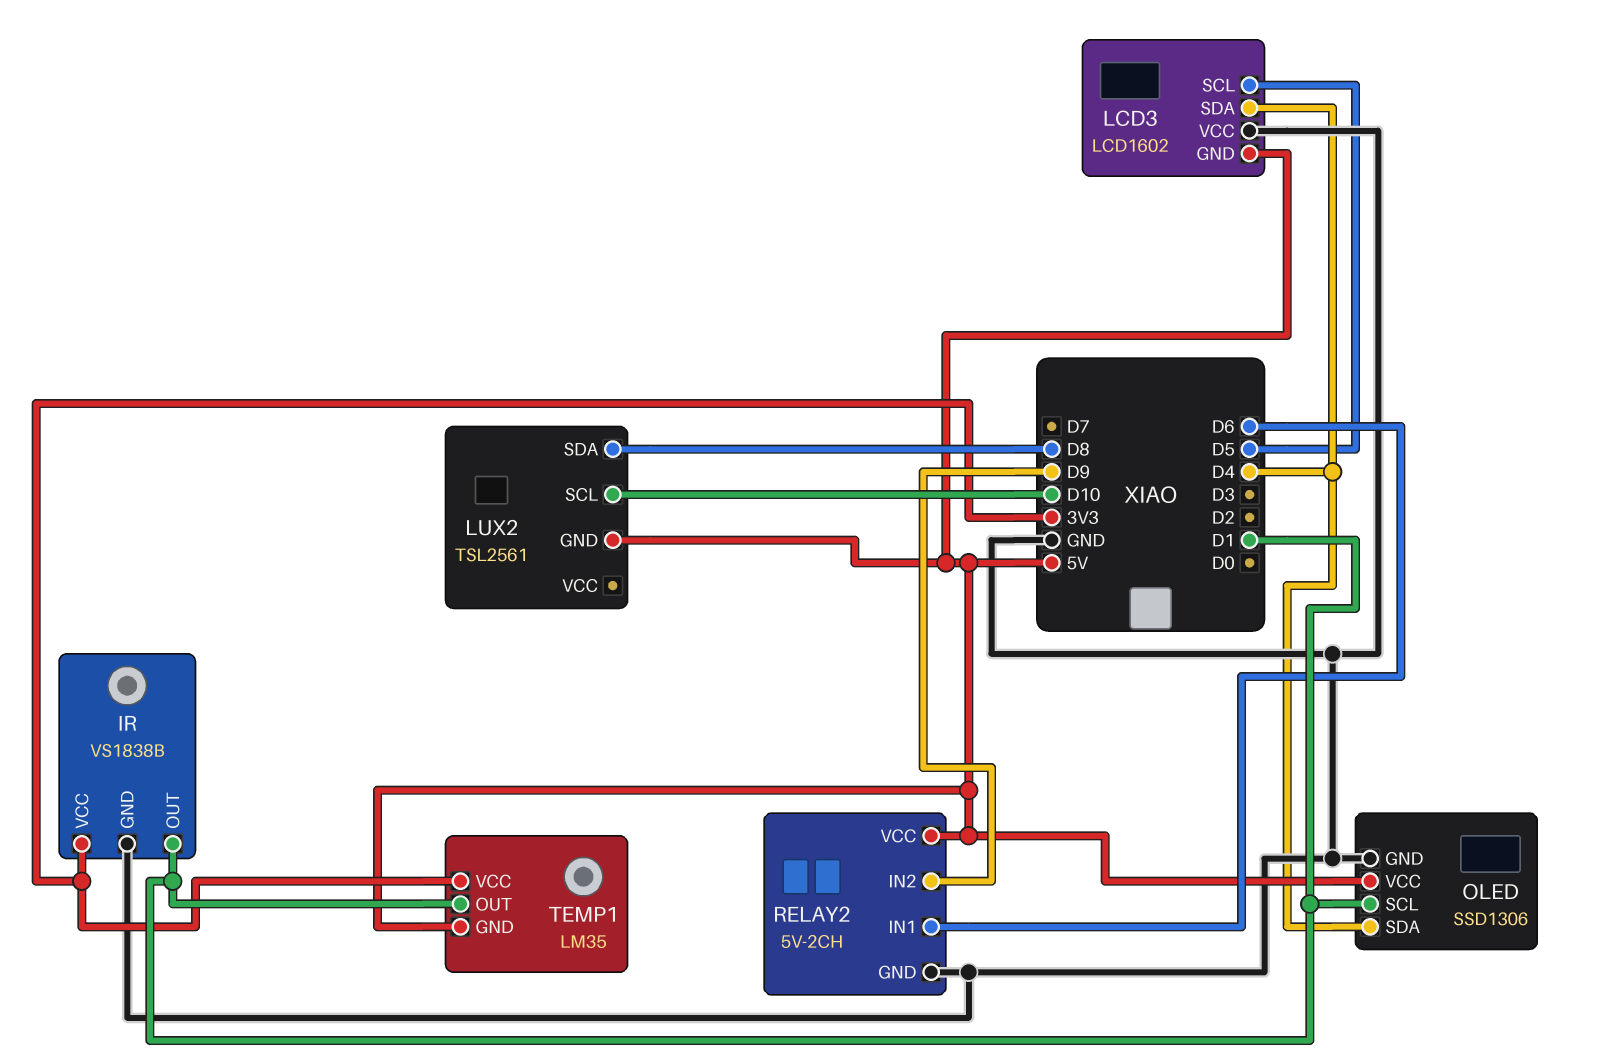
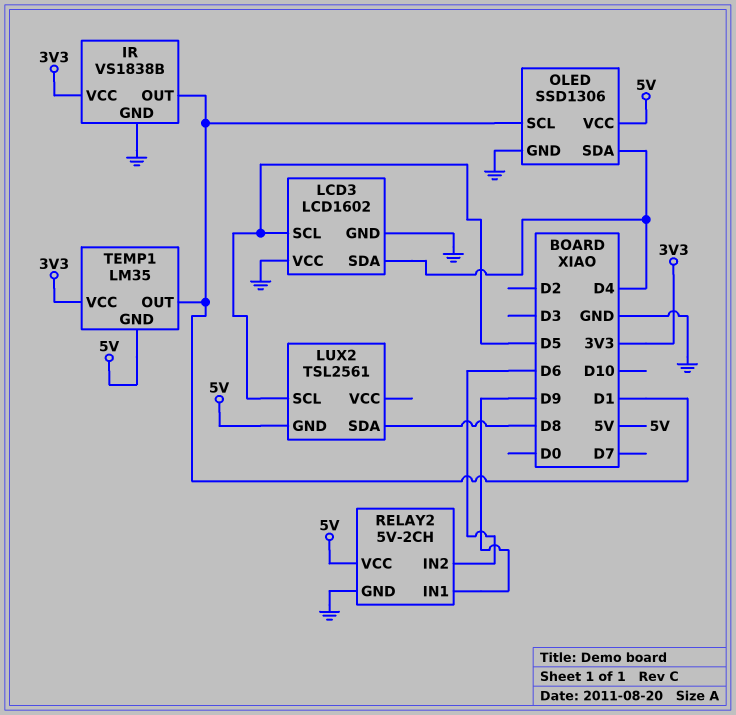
LCD3 pin GND: 5V -> GND
LUX2 pin SCL: D10 -> D5
RELAY2 pin IN1: D6 -> D9
RELAY2 pin IN2: D9 -> D6

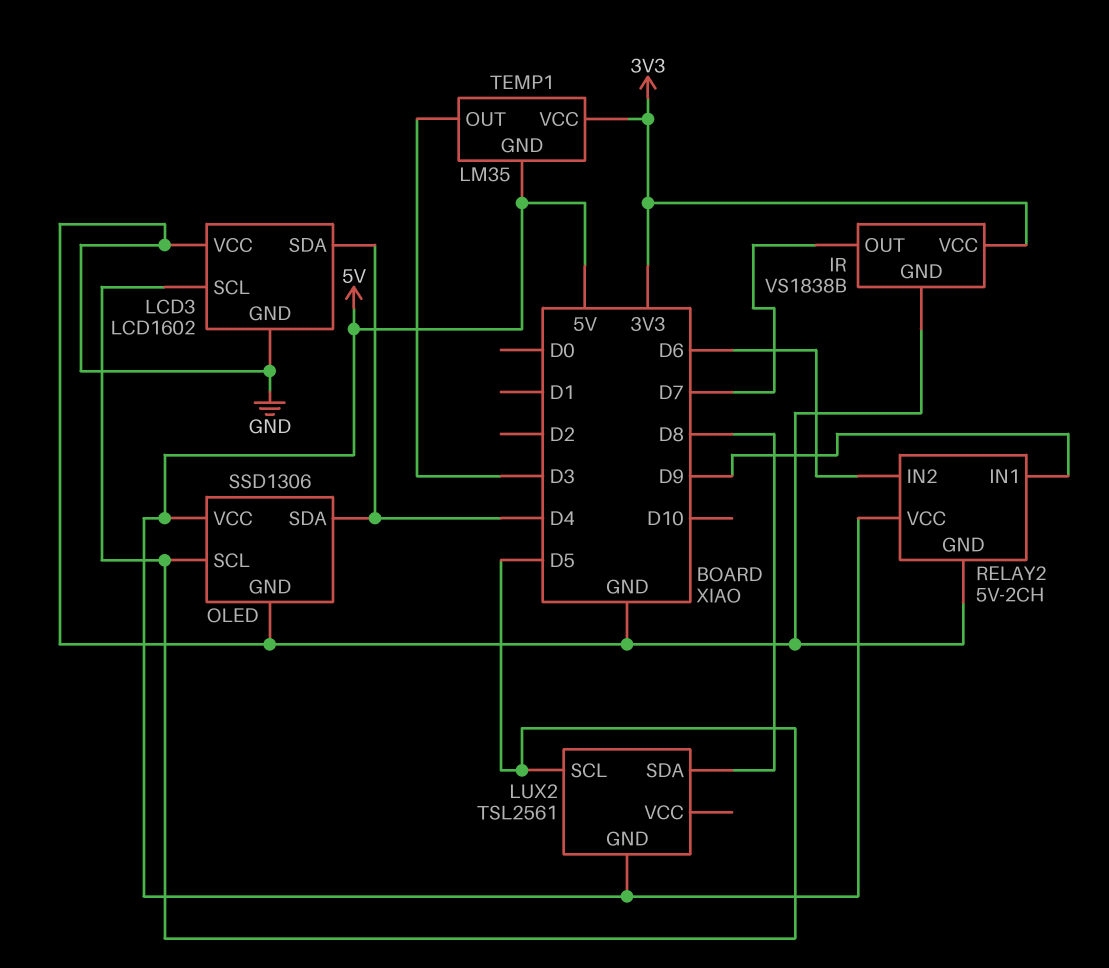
IR pin OUT: D1 -> D7
OLED pin SCL: D1 -> D5
TEMP1 pin OUT: D1 -> D3

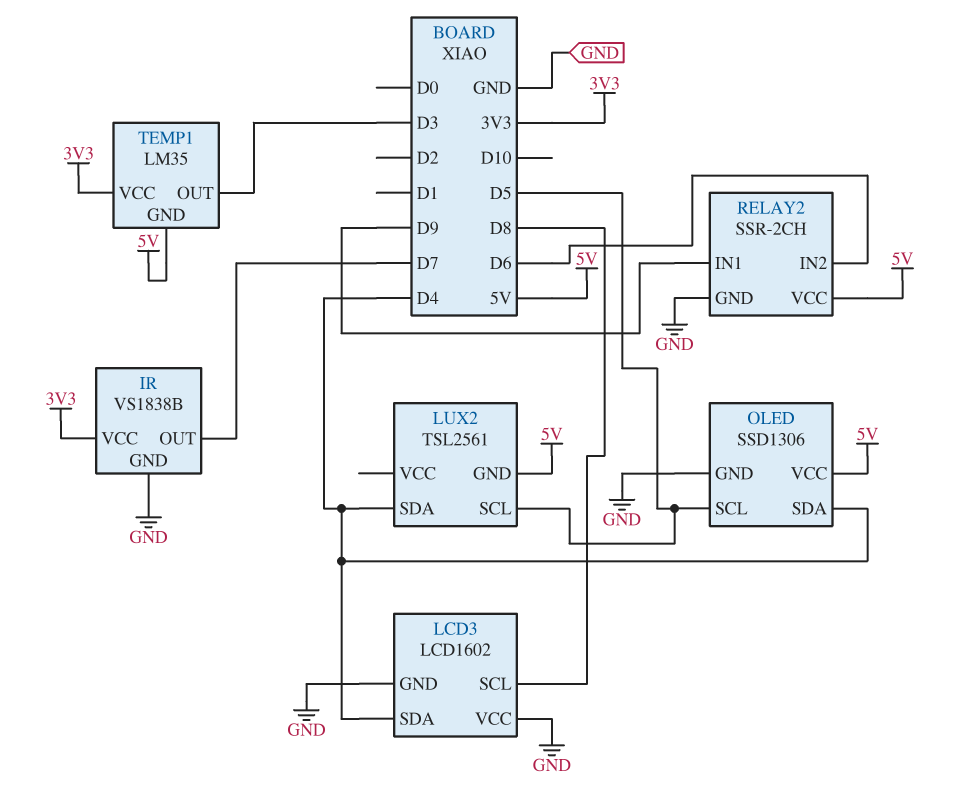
LCD3 pin SCL: D5 -> D8
LUX2 pin SDA: D8 -> D4
RELAY2: 5V-2CH -> SSR-2CH

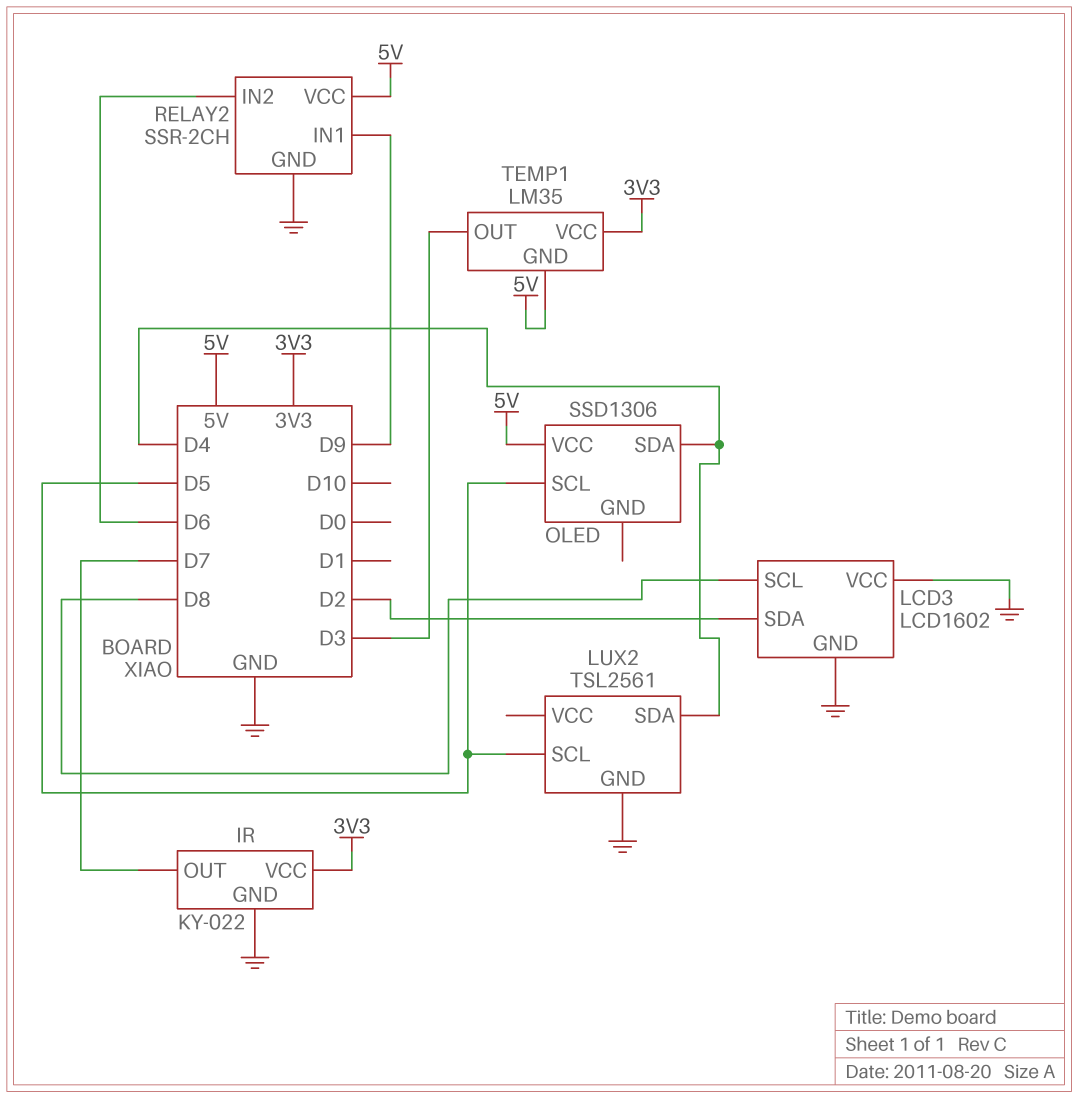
IR: VS1838B -> KY-022
LCD3 pin SDA: D4 -> D2
LUX2 pin GND: 5V -> GND
OLED pin GND: GND -> none

